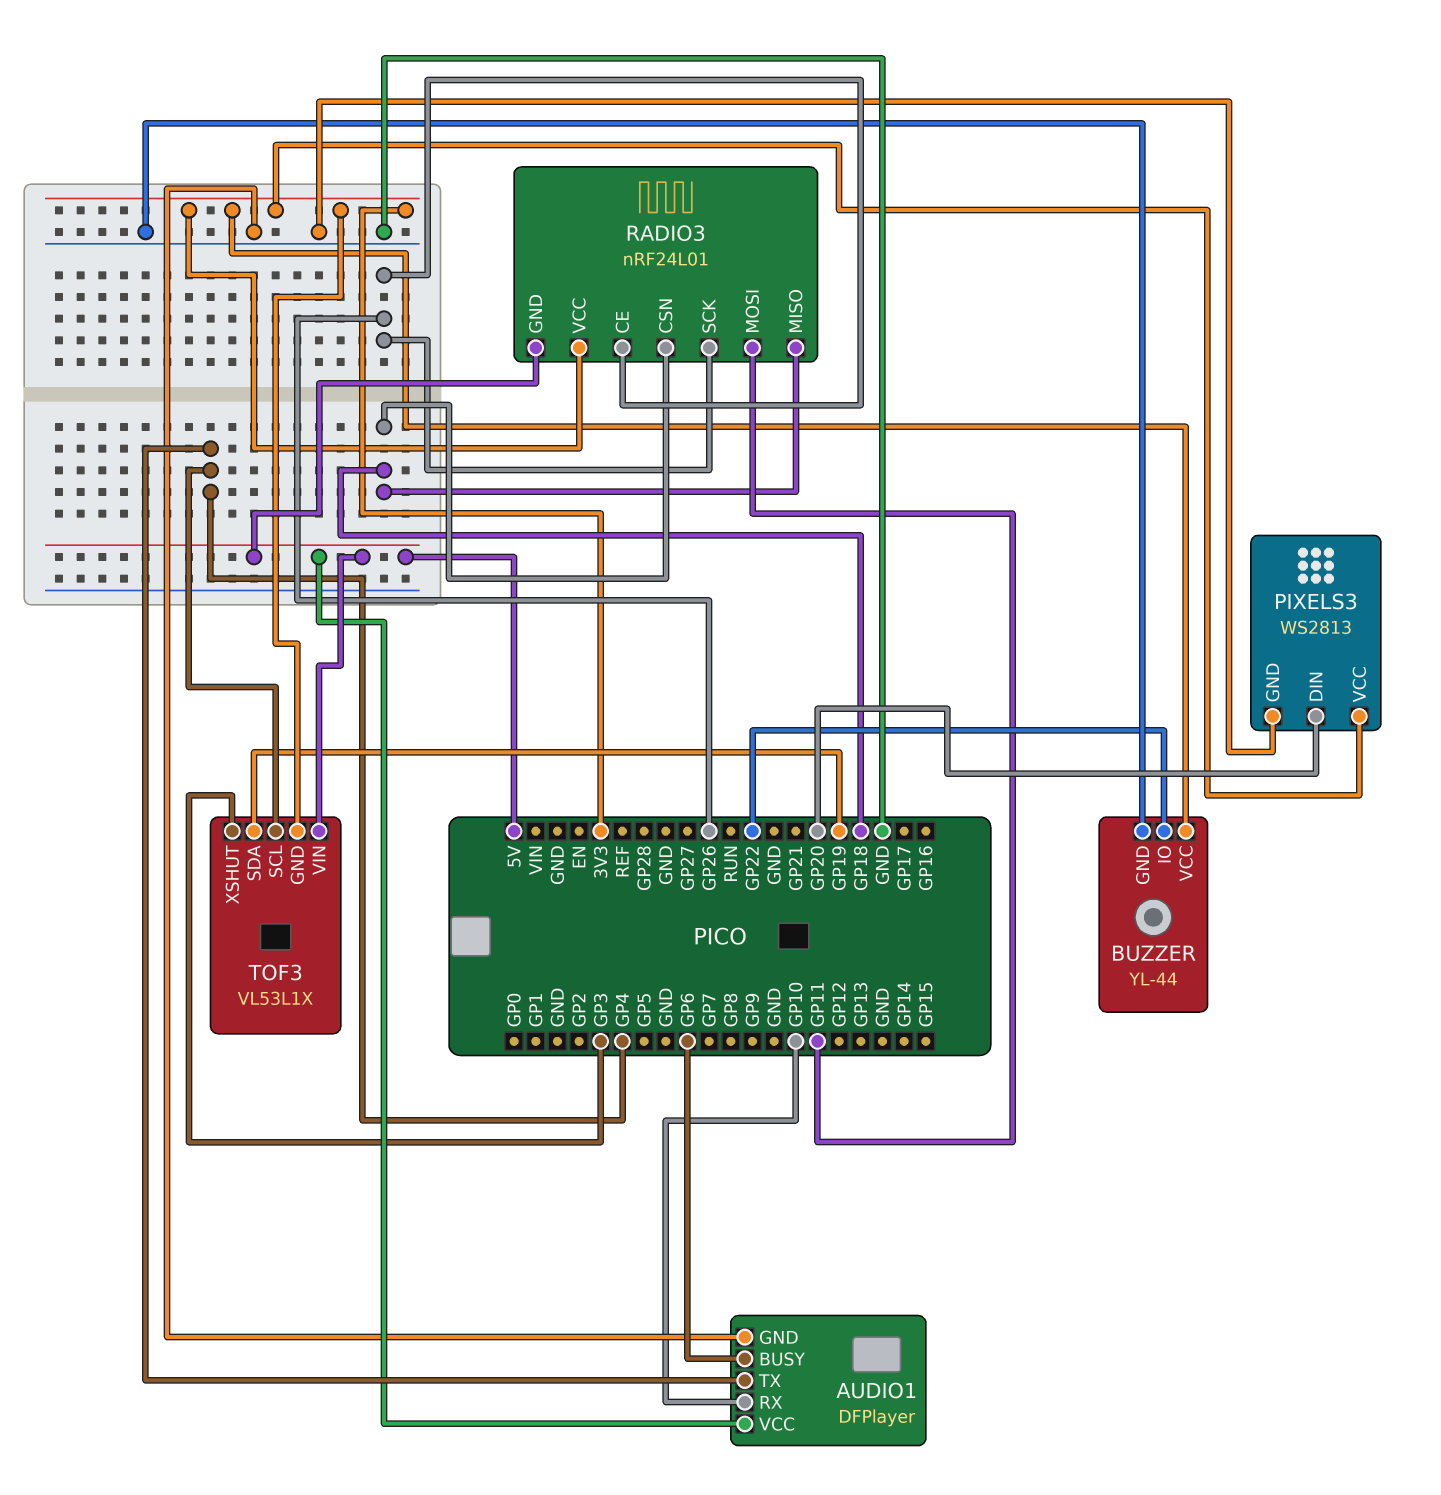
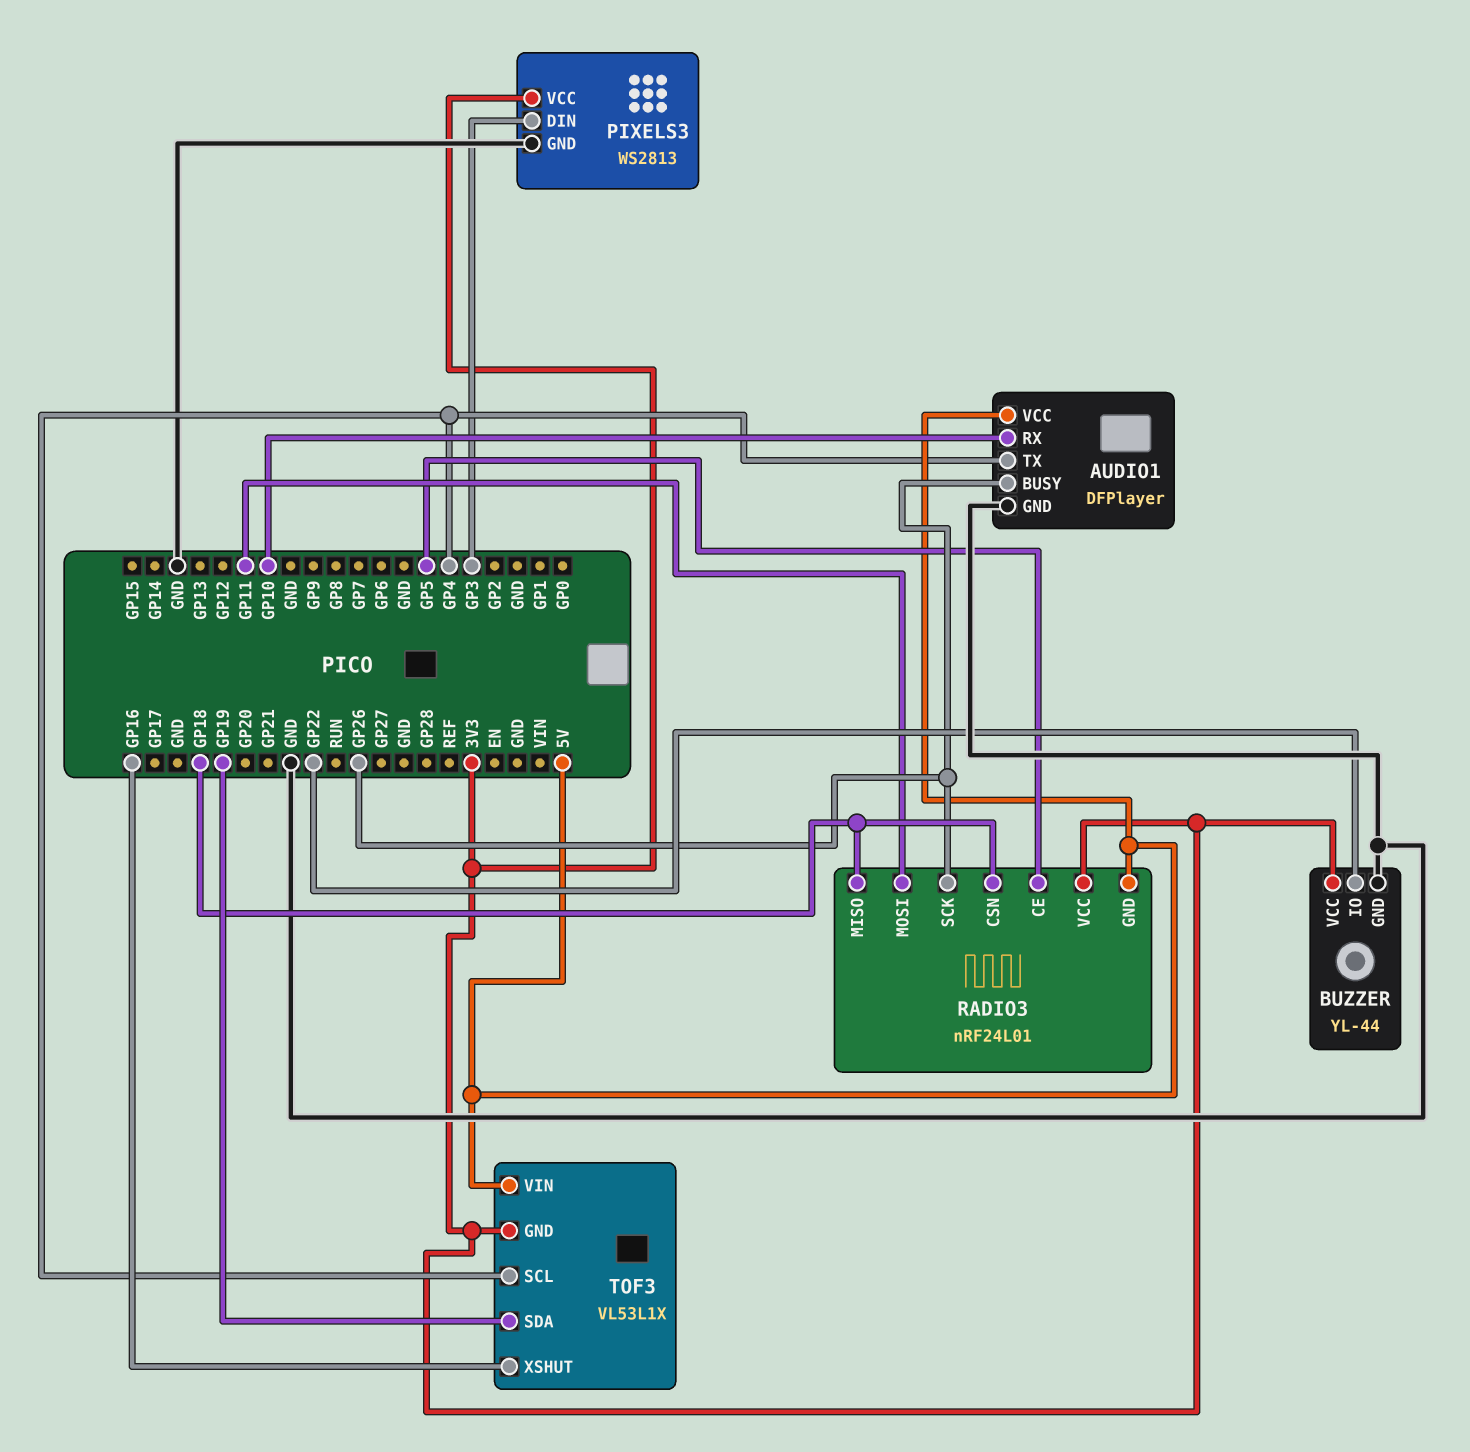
AUDIO1 pin BUSY: GP6 -> GP26
PIXELS3 pin DIN: GP20 -> GP3
RADIO3 pin CE: GP26 -> GP5
TOF3 pin XSHUT: GP3 -> GP16

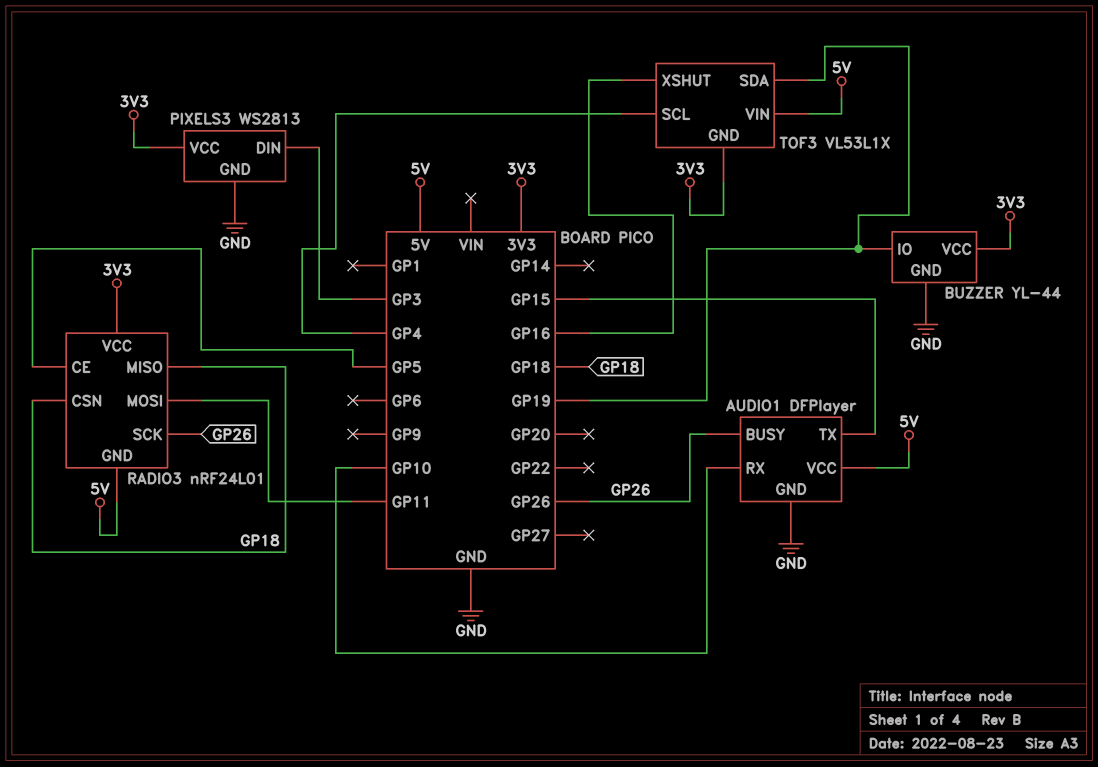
AUDIO1 pin TX: GP4 -> GP15
BUZZER pin IO: GP22 -> GP19

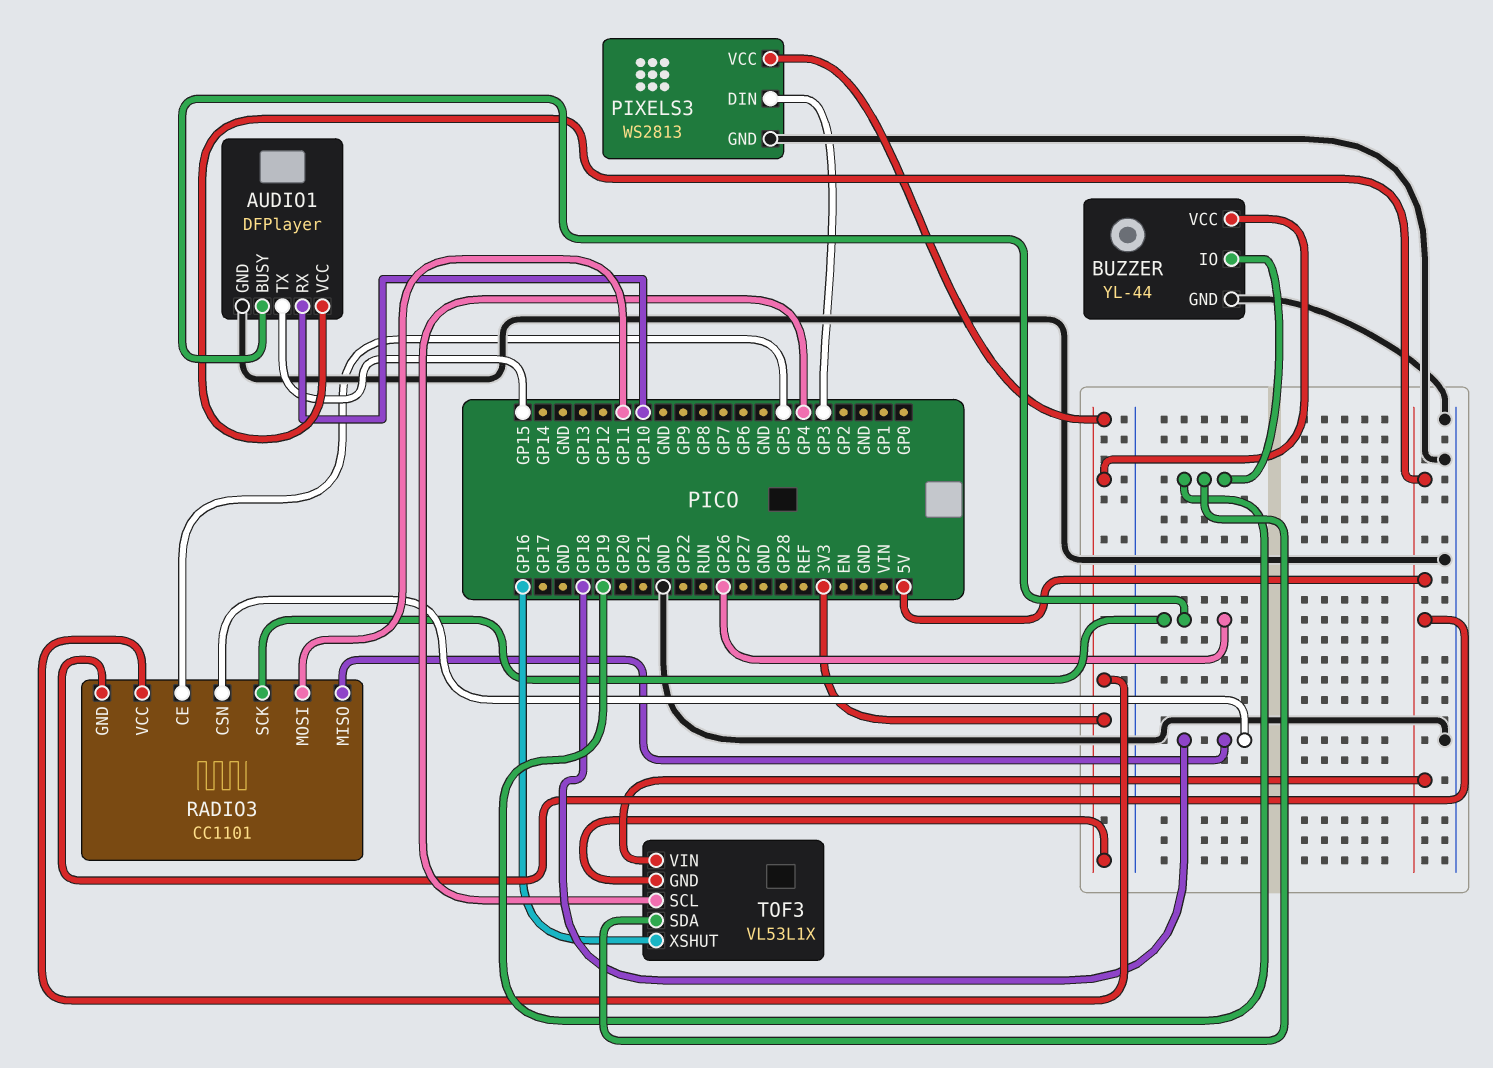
RADIO3: nRF24L01 -> CC1101

